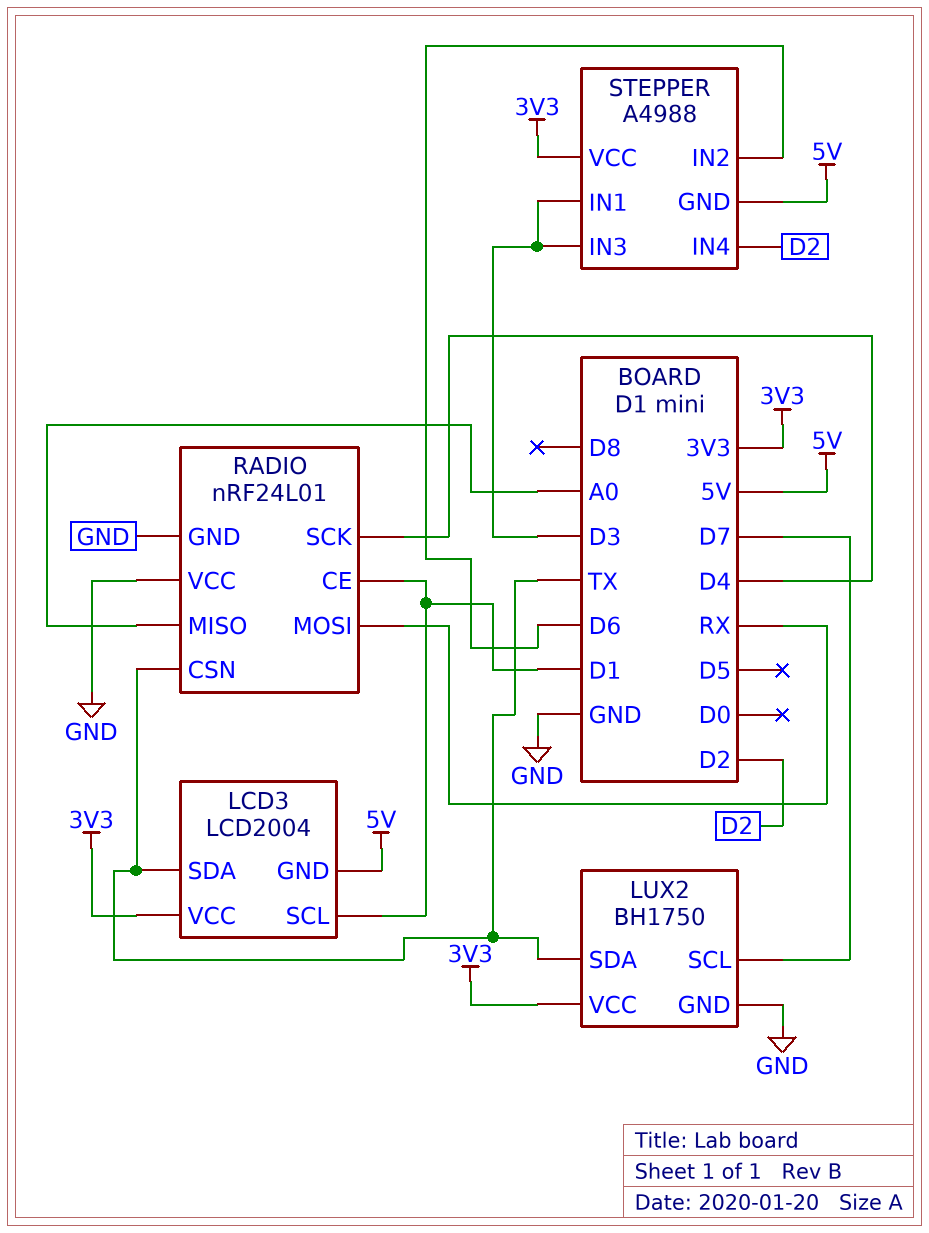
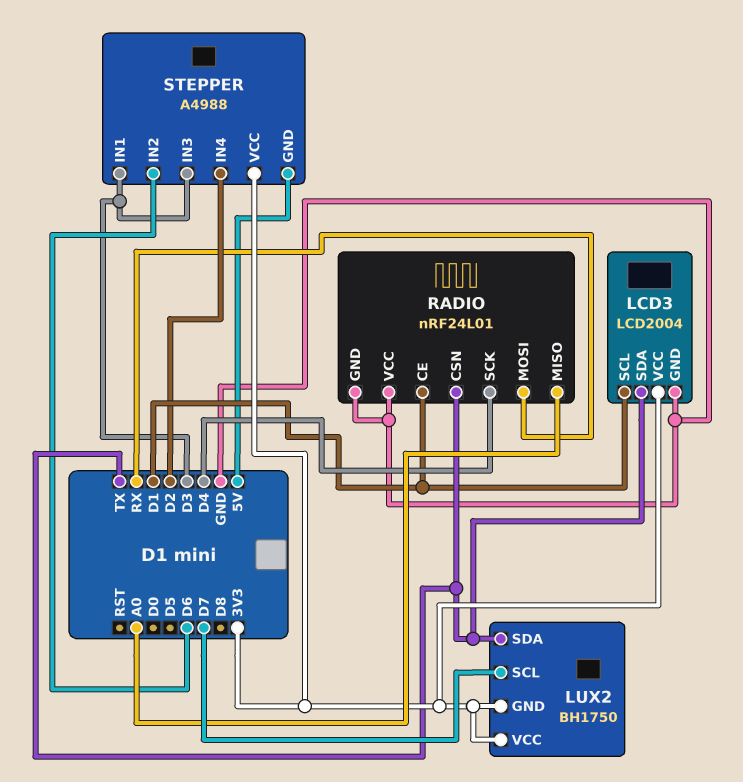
LCD3 pin GND: 5V -> GND
LUX2 pin GND: GND -> 3V3

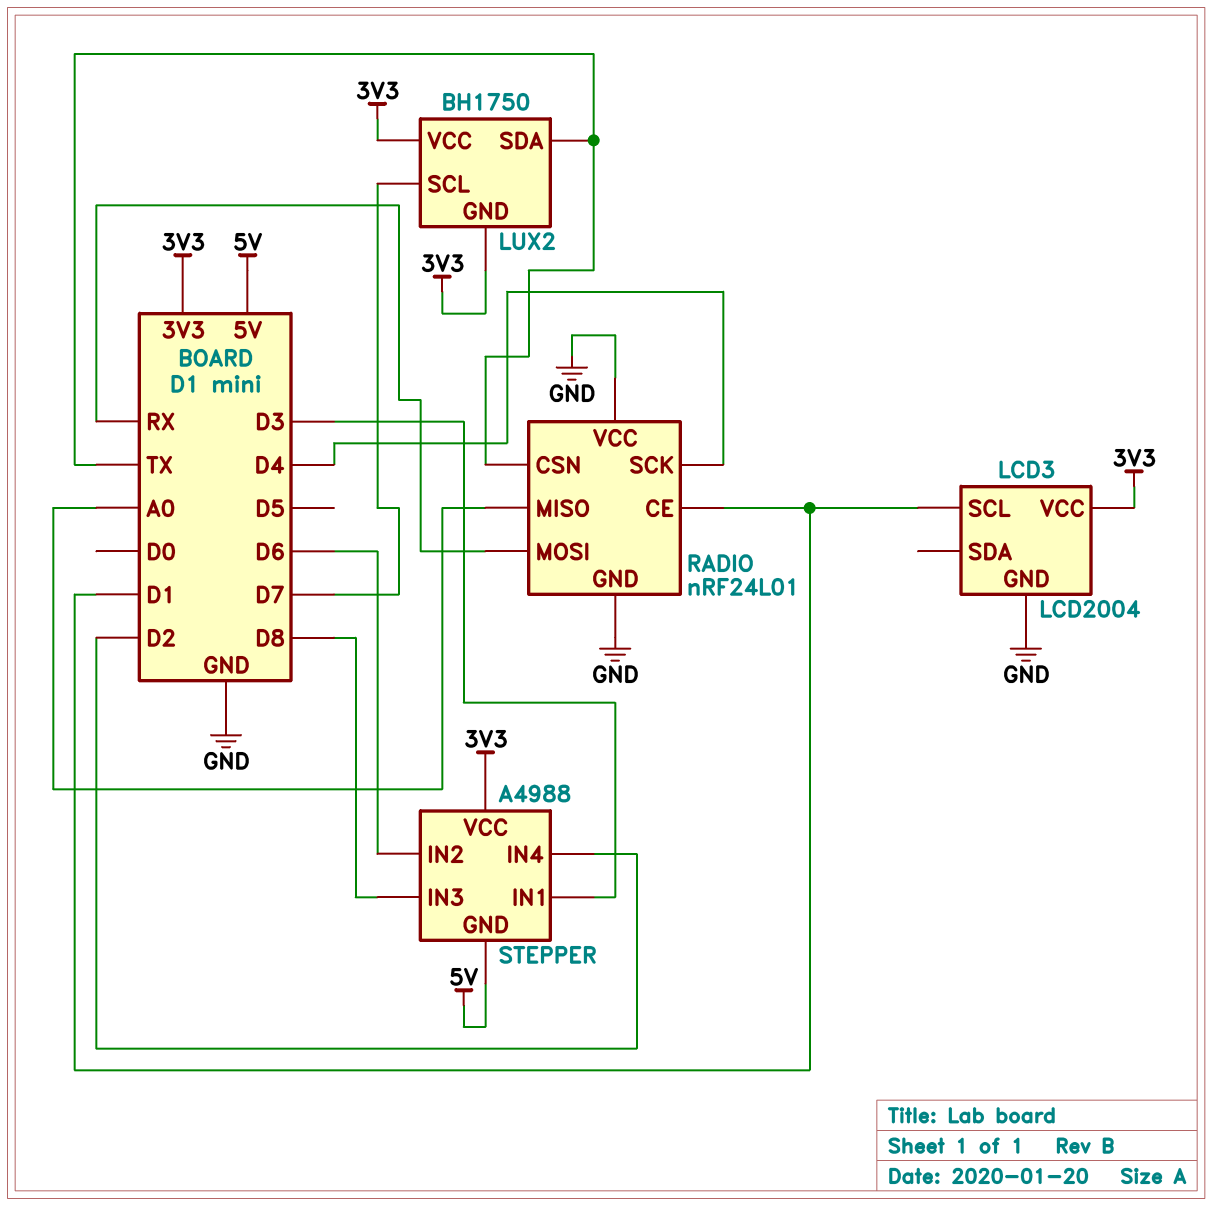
LCD3 pin SDA: TX -> none
STEPPER pin IN3: D3 -> D8

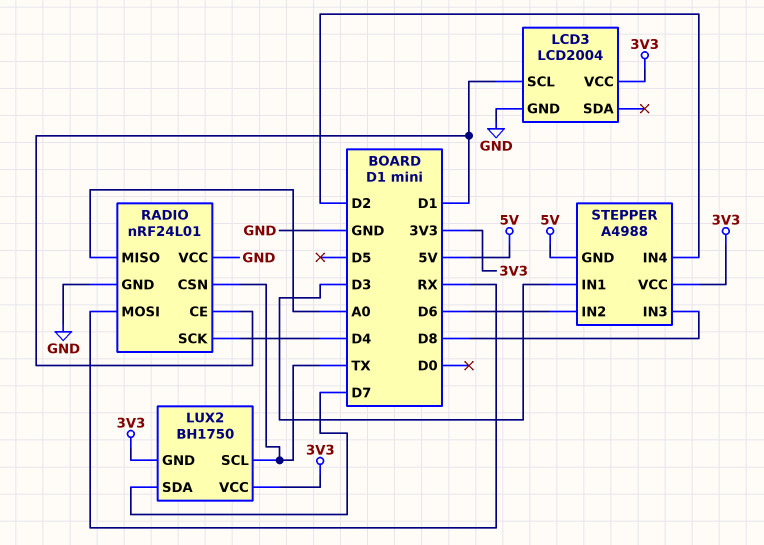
LUX2 pin SCL: D7 -> TX
LUX2 pin SDA: TX -> D7

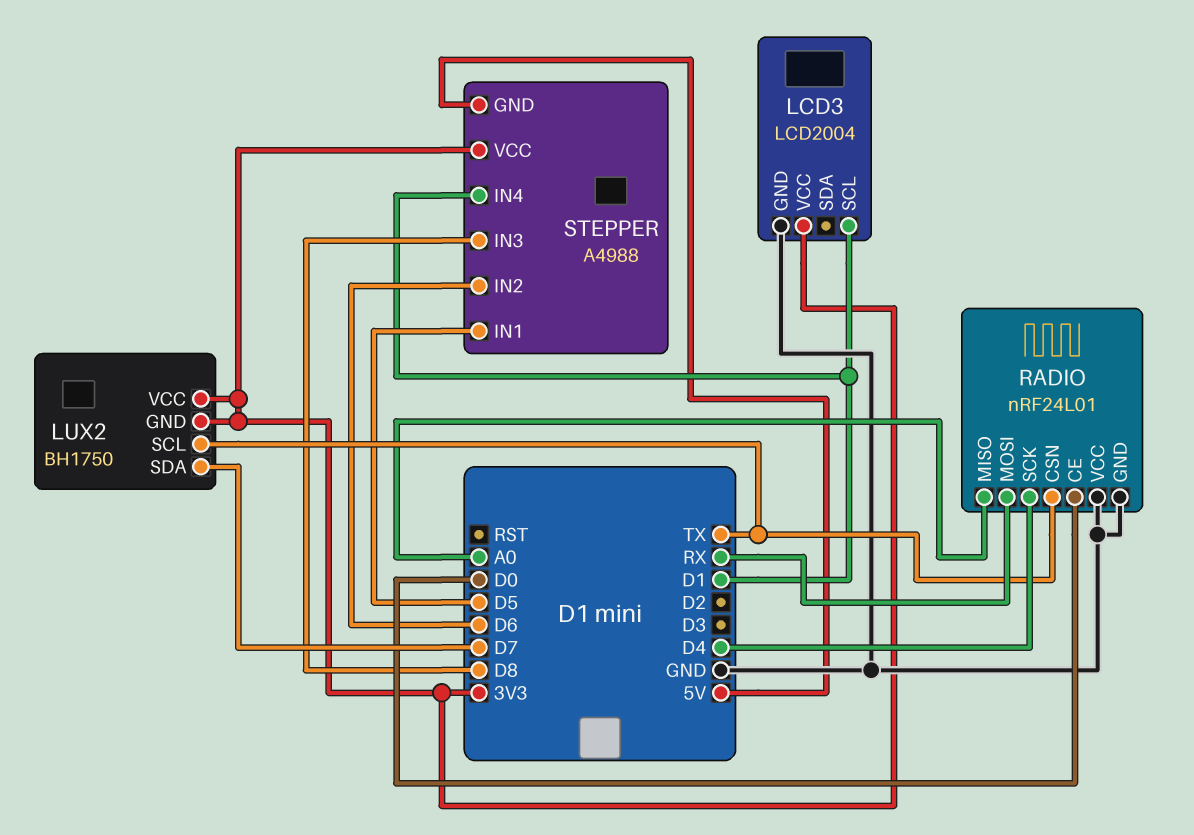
RADIO pin CE: D1 -> D0
STEPPER pin IN1: D3 -> D5
STEPPER pin IN4: D2 -> D1

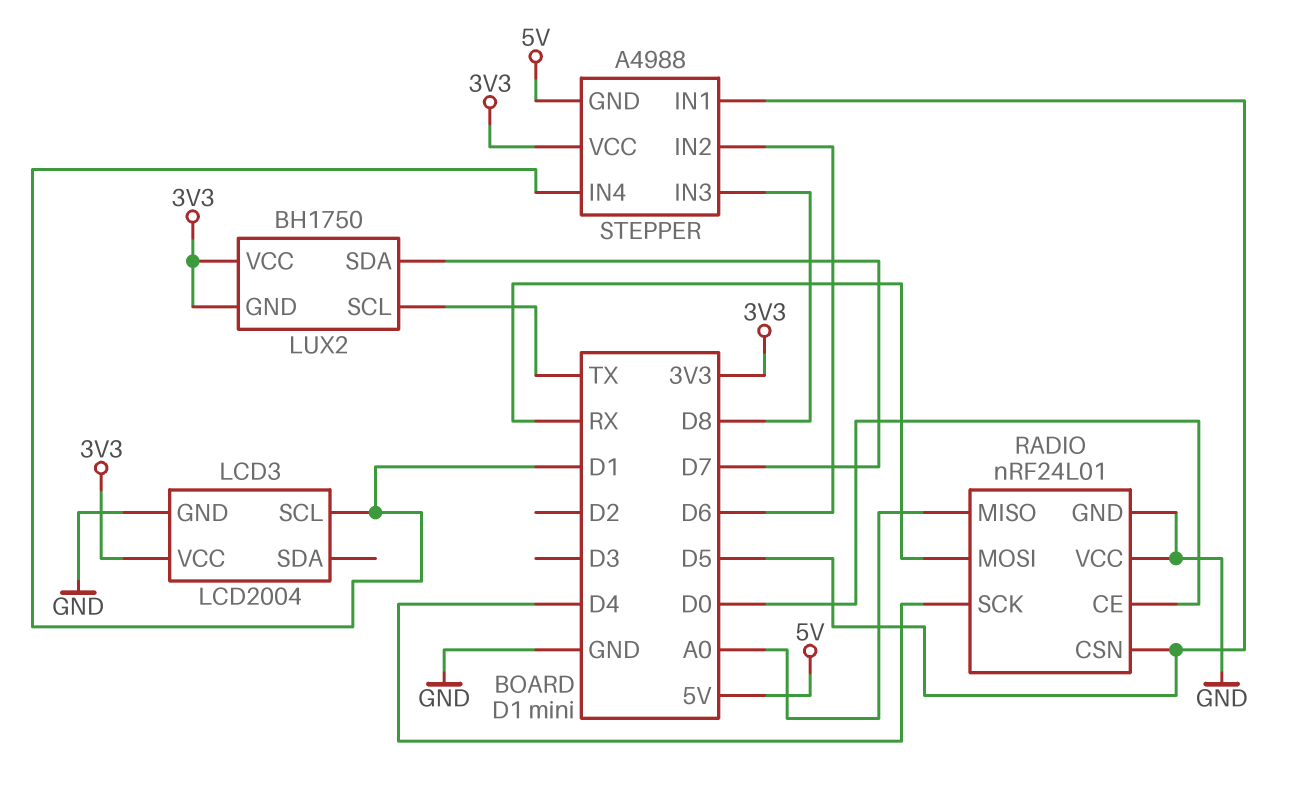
RADIO pin CSN: TX -> D5

